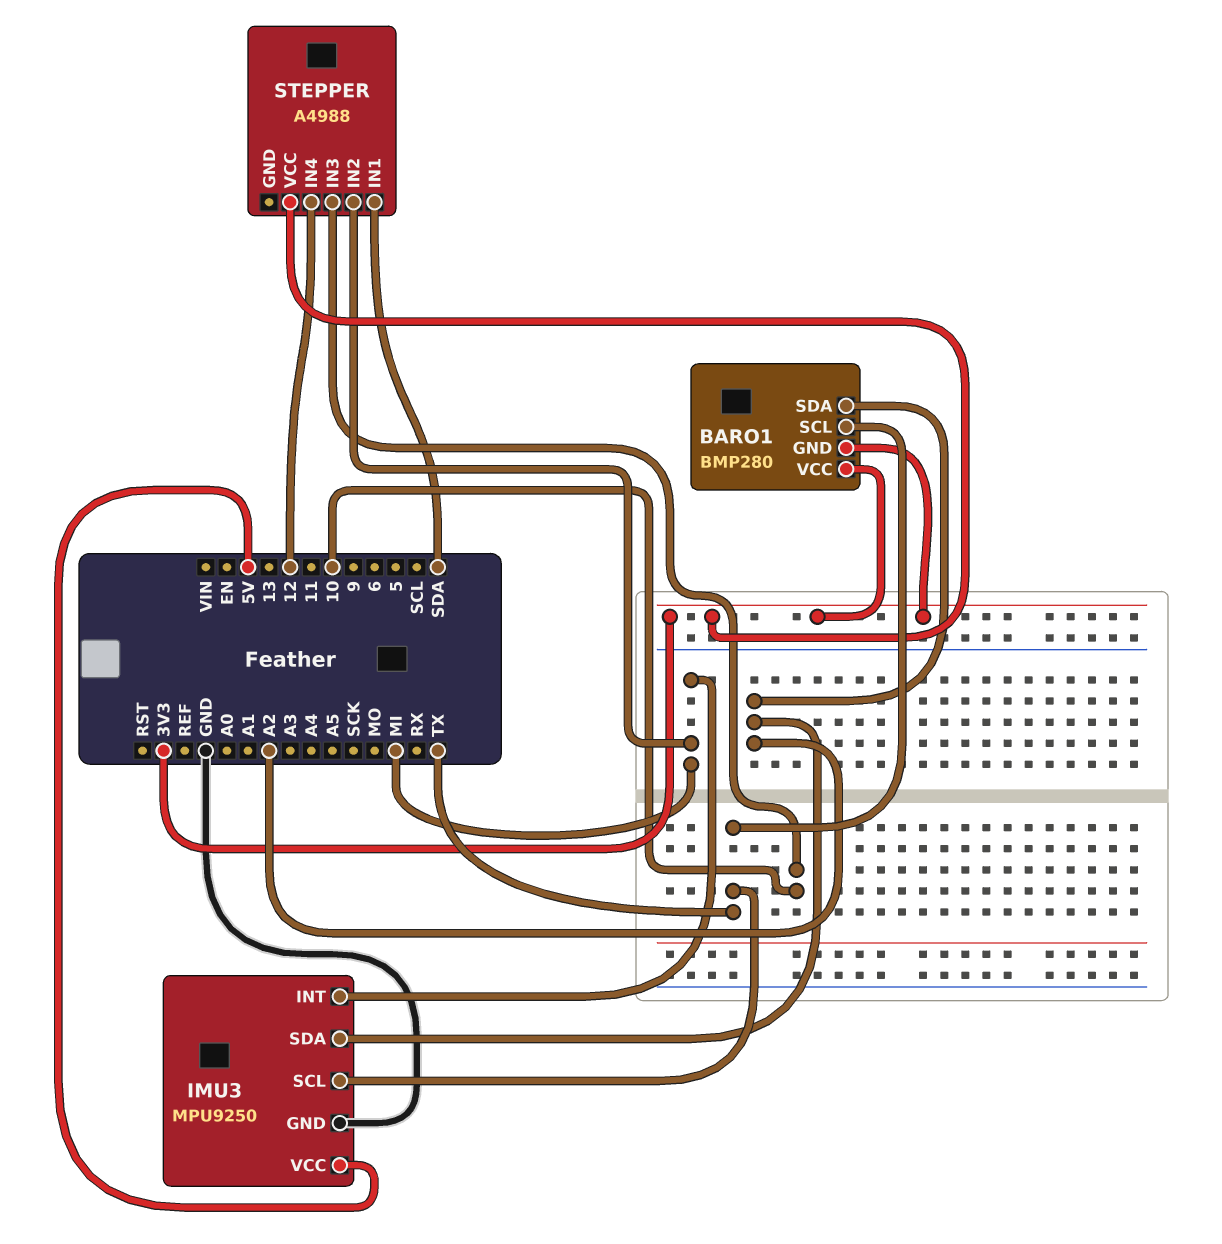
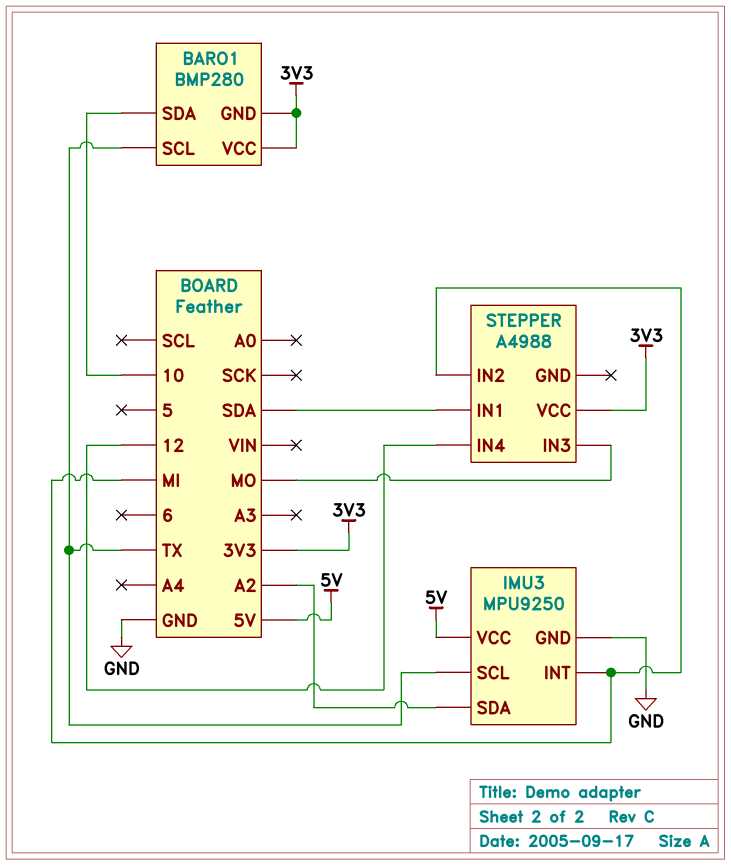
BARO1 pin SDA: A2 -> 10
STEPPER pin IN3: 10 -> MO

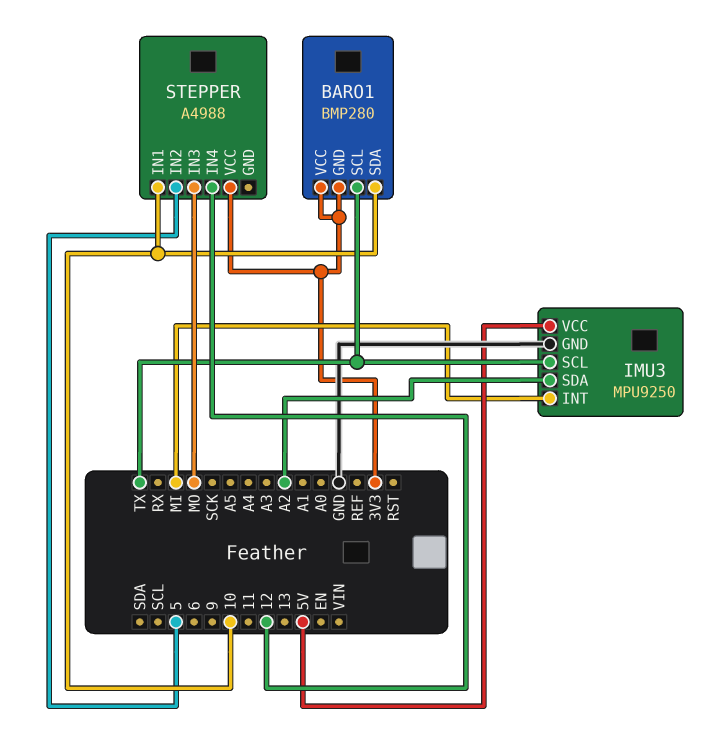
STEPPER pin IN1: SDA -> 10
STEPPER pin IN2: MI -> 5

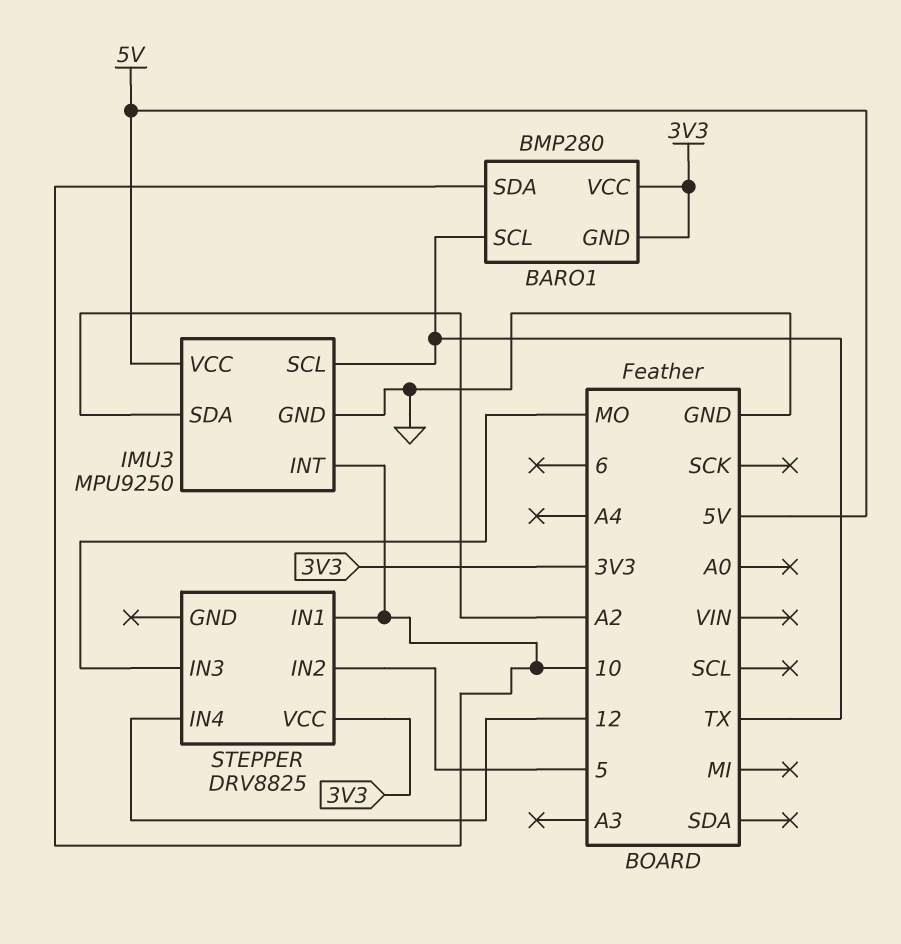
IMU3 pin INT: MI -> 10
STEPPER: A4988 -> DRV8825

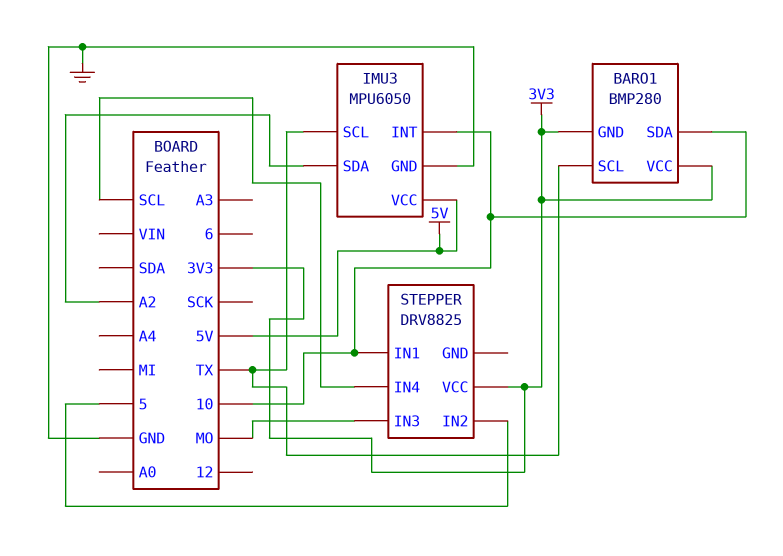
IMU3: MPU9250 -> MPU6050
STEPPER pin IN4: 12 -> SCL

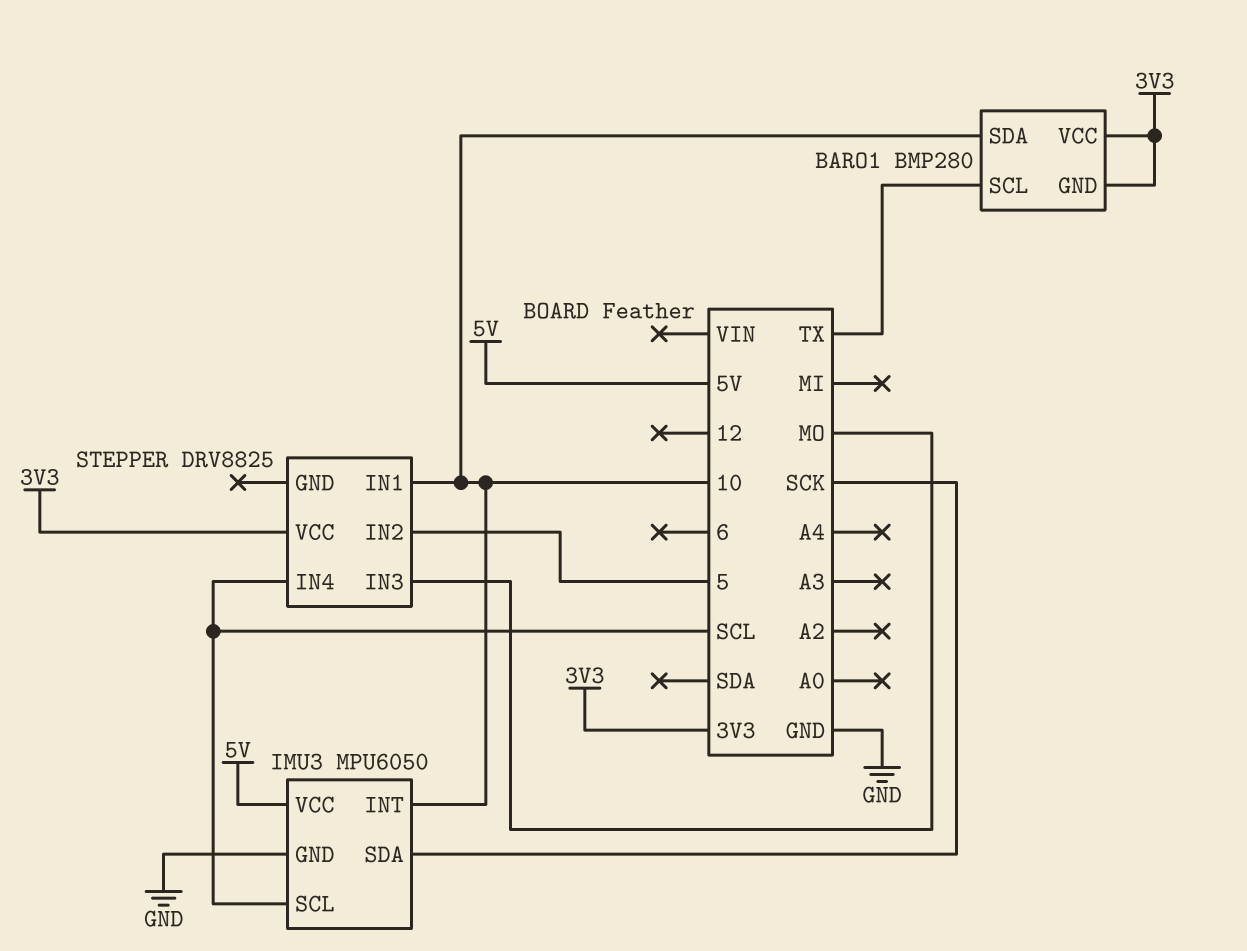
IMU3 pin SCL: TX -> SCL
IMU3 pin SDA: A2 -> SCK

